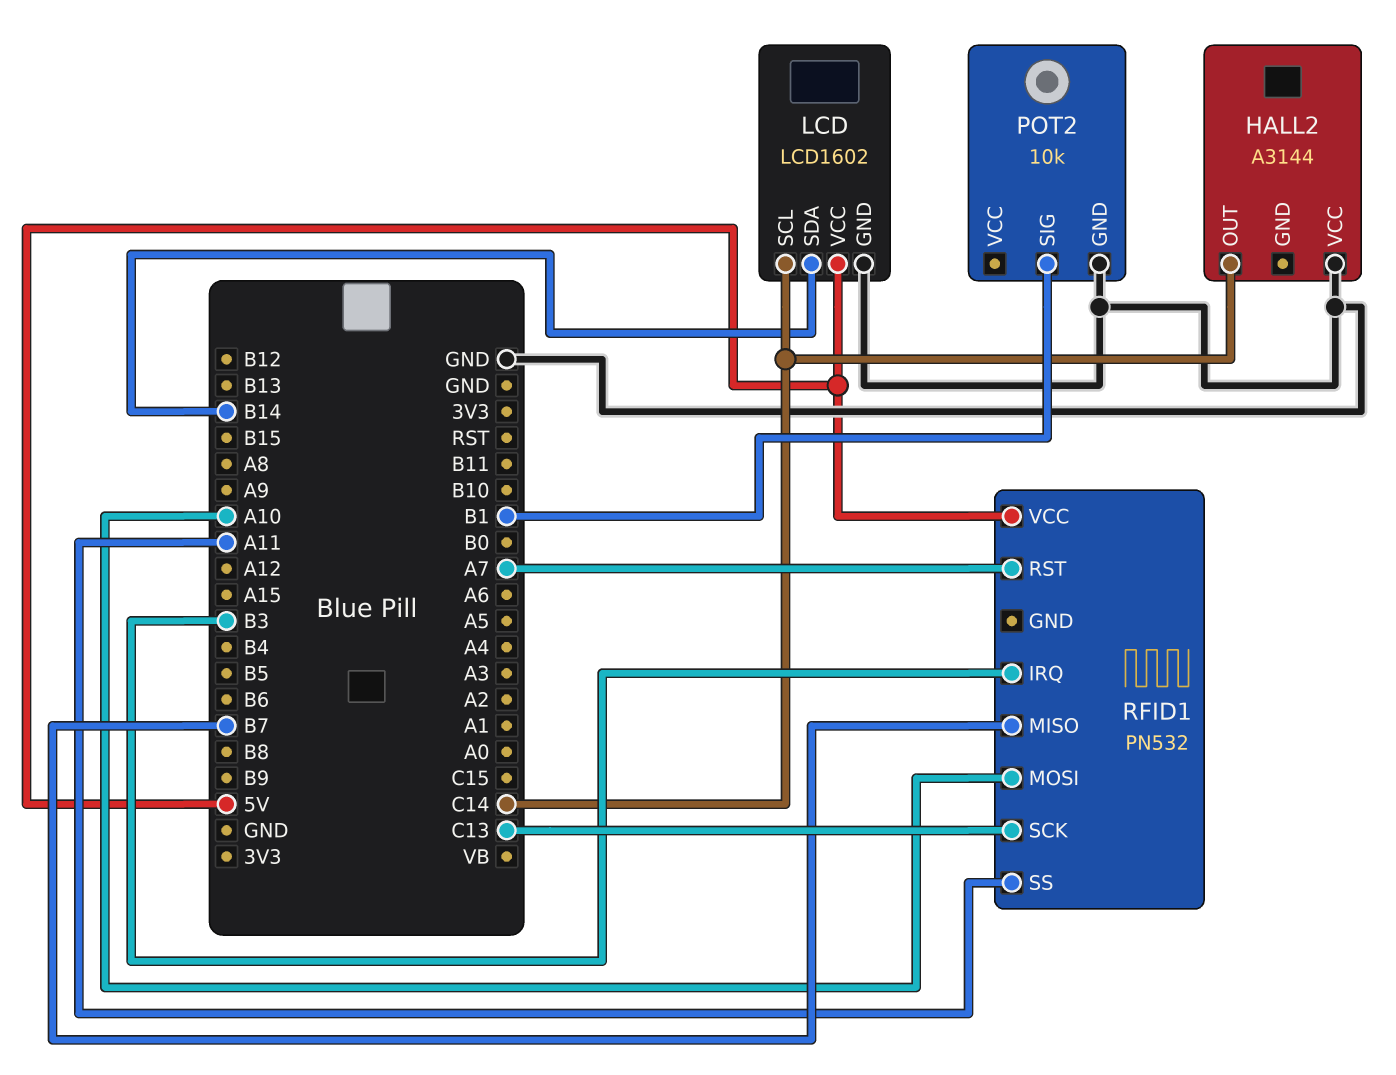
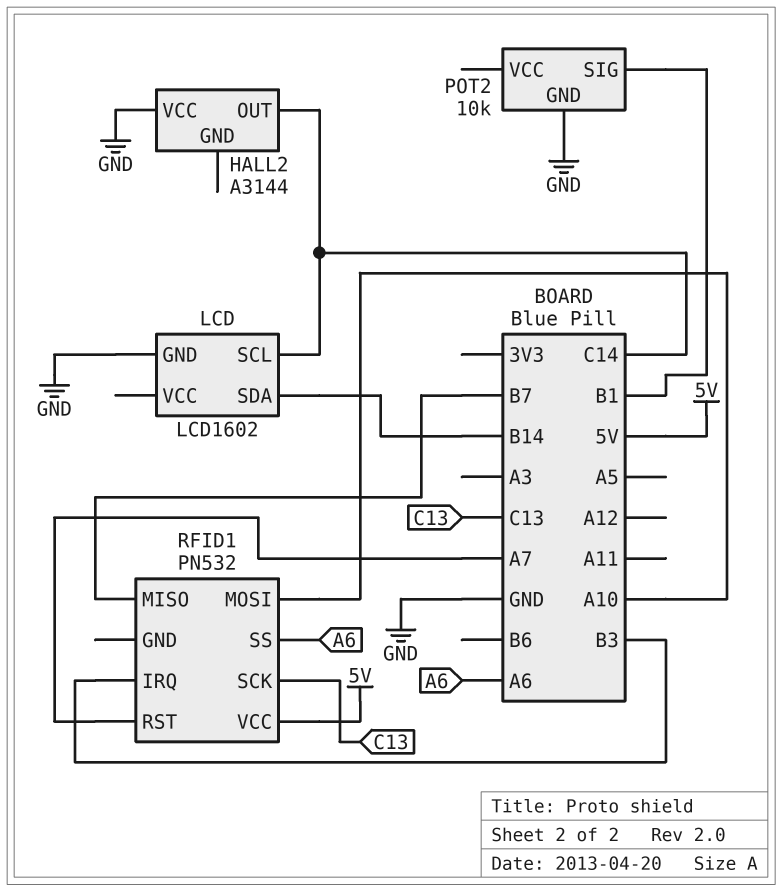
LCD pin VCC: 5V -> none
RFID1 pin SS: A11 -> A6

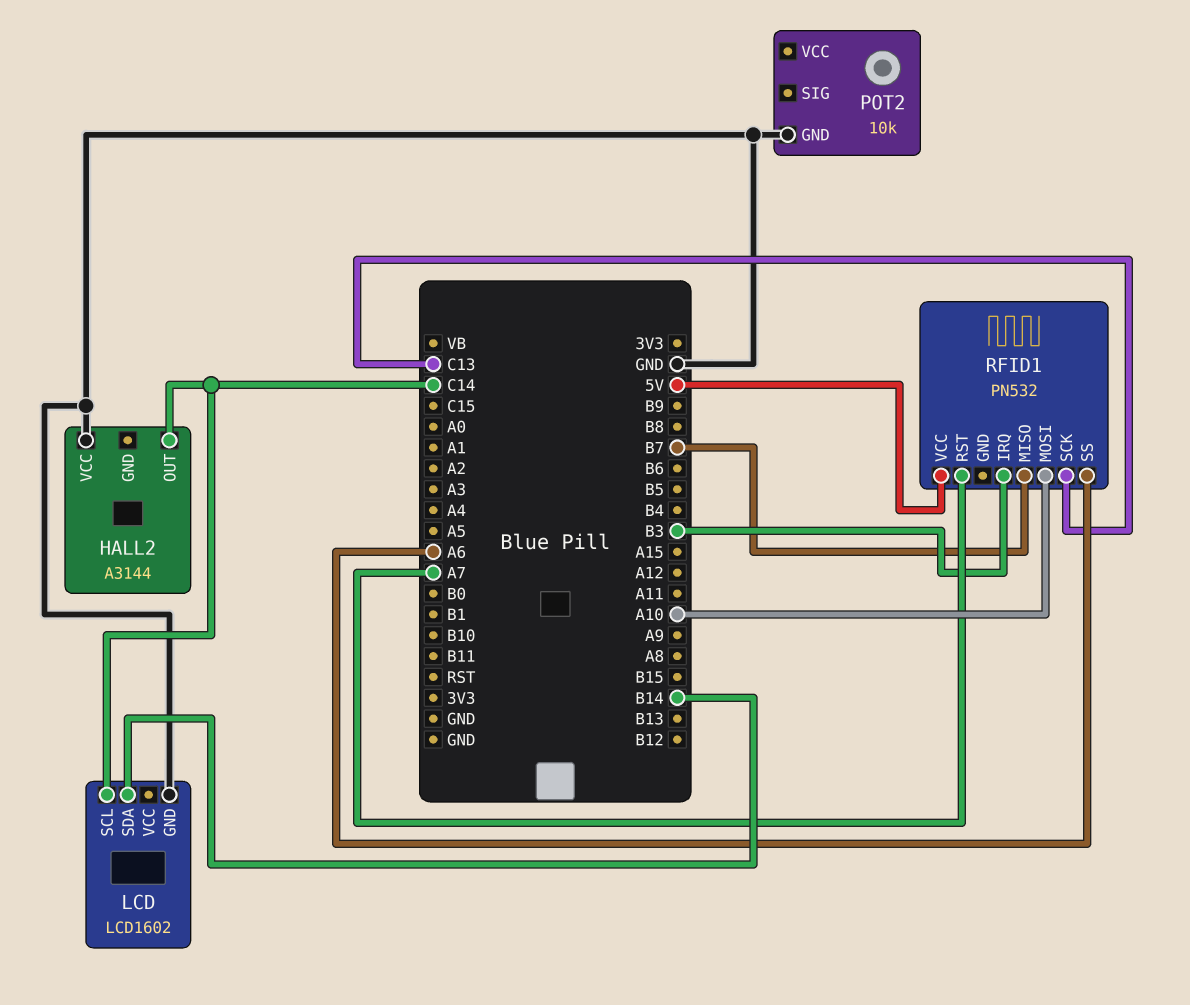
POT2 pin SIG: B1 -> none

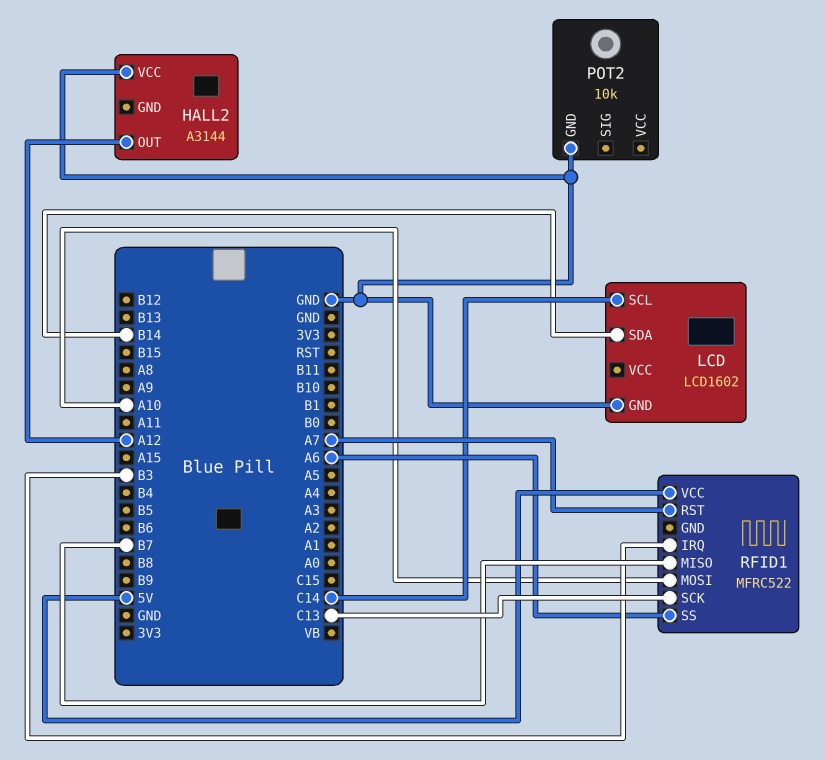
HALL2 pin OUT: C14 -> A12
RFID1: PN532 -> MFRC522

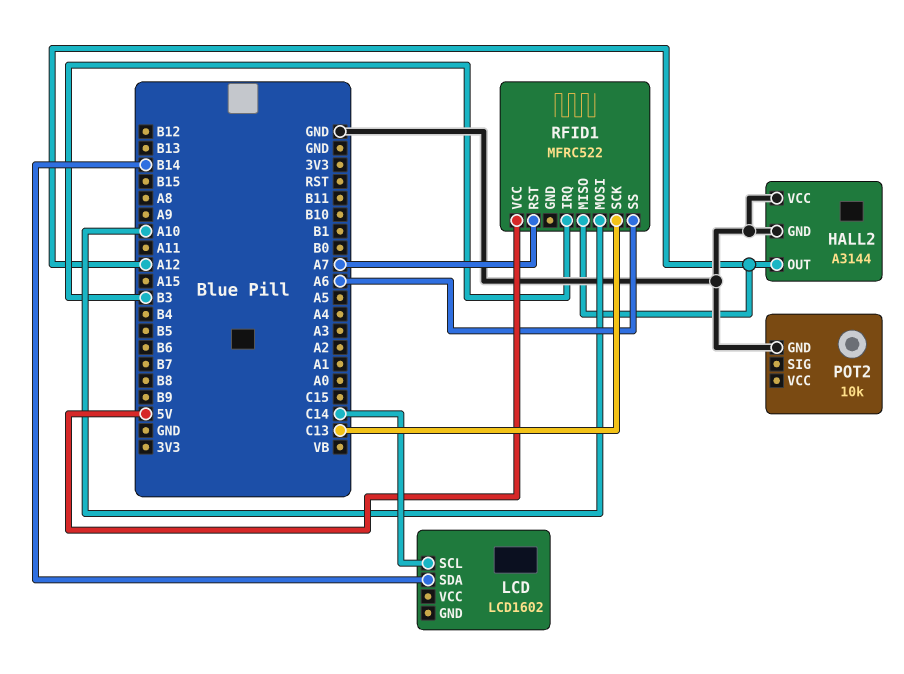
HALL2 pin GND: none -> GND
LCD pin GND: GND -> none
RFID1 pin MISO: B7 -> A12

